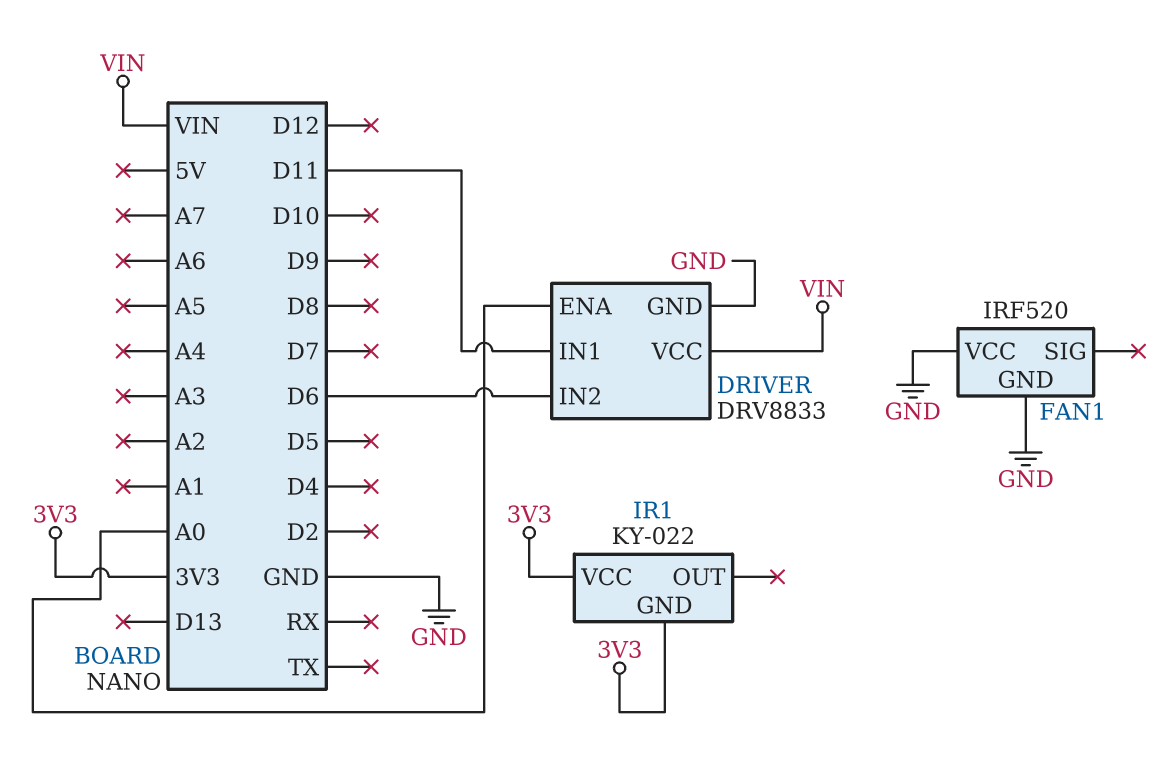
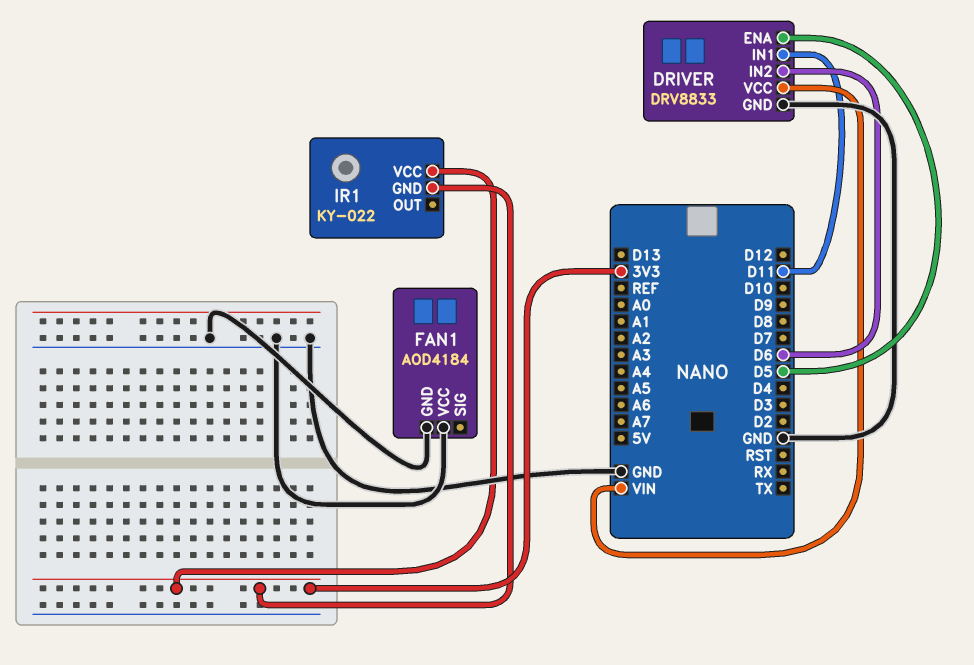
DRIVER pin ENA: A0 -> D5
FAN1: IRF520 -> AOD4184

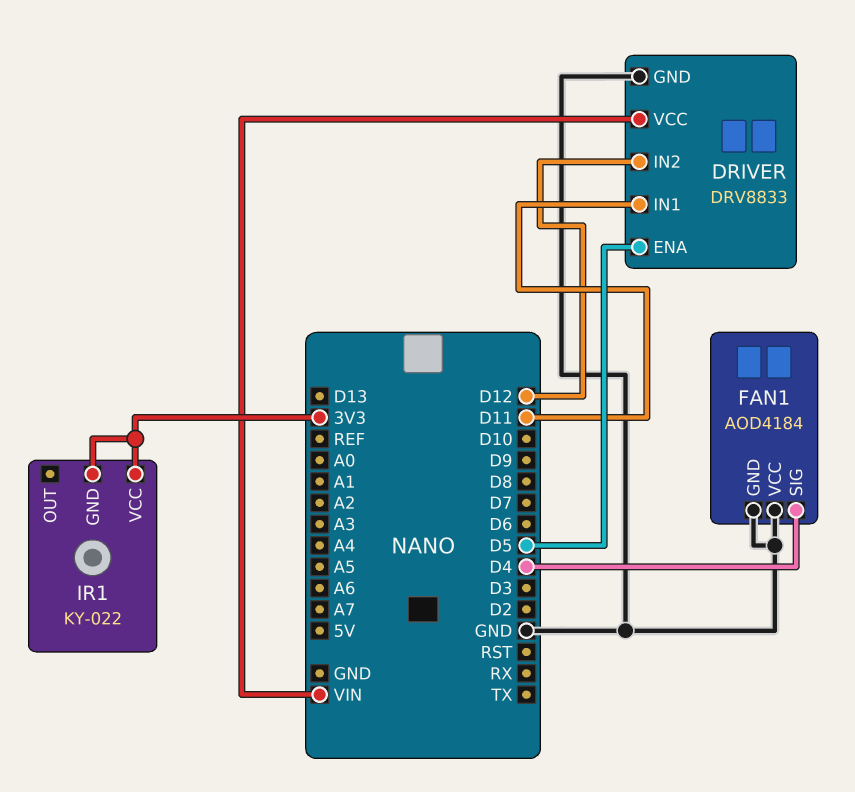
DRIVER pin IN2: D6 -> D12
FAN1 pin SIG: none -> D4

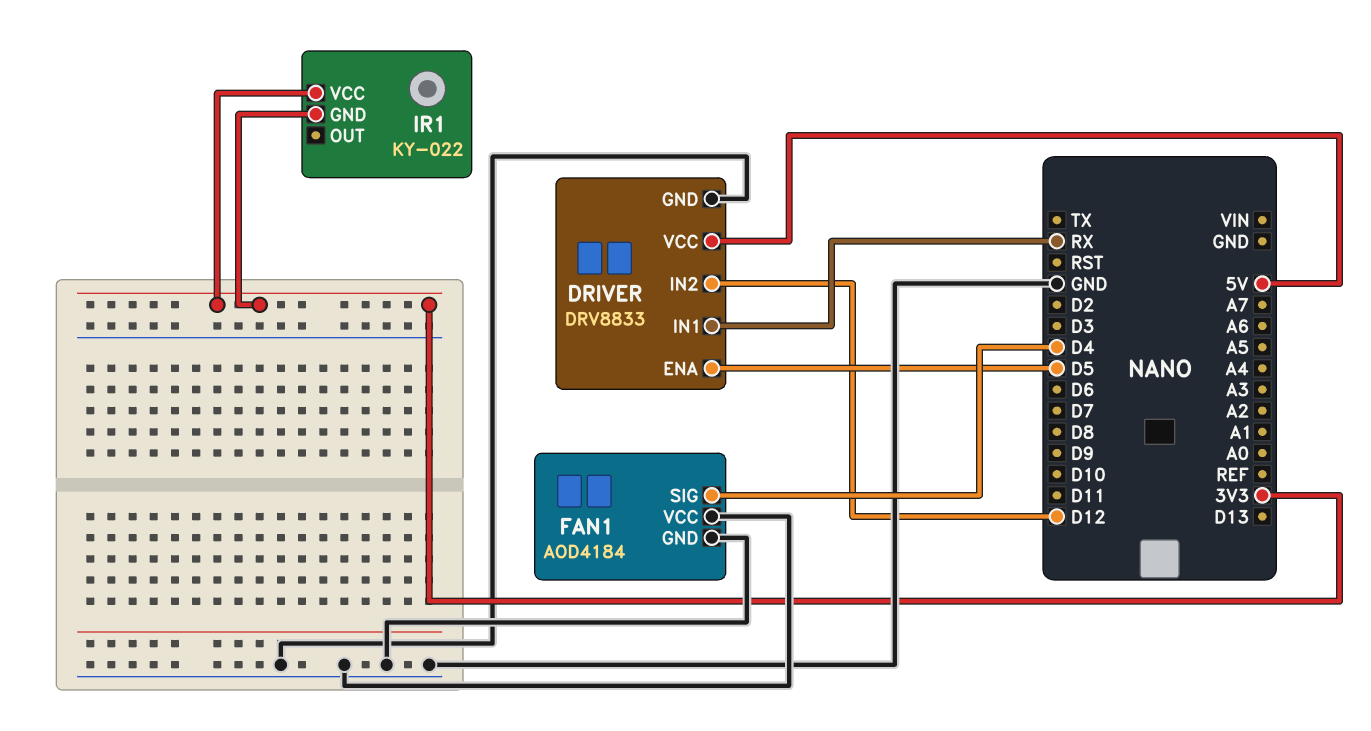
DRIVER pin IN1: D11 -> RX
DRIVER pin VCC: VIN -> 5V

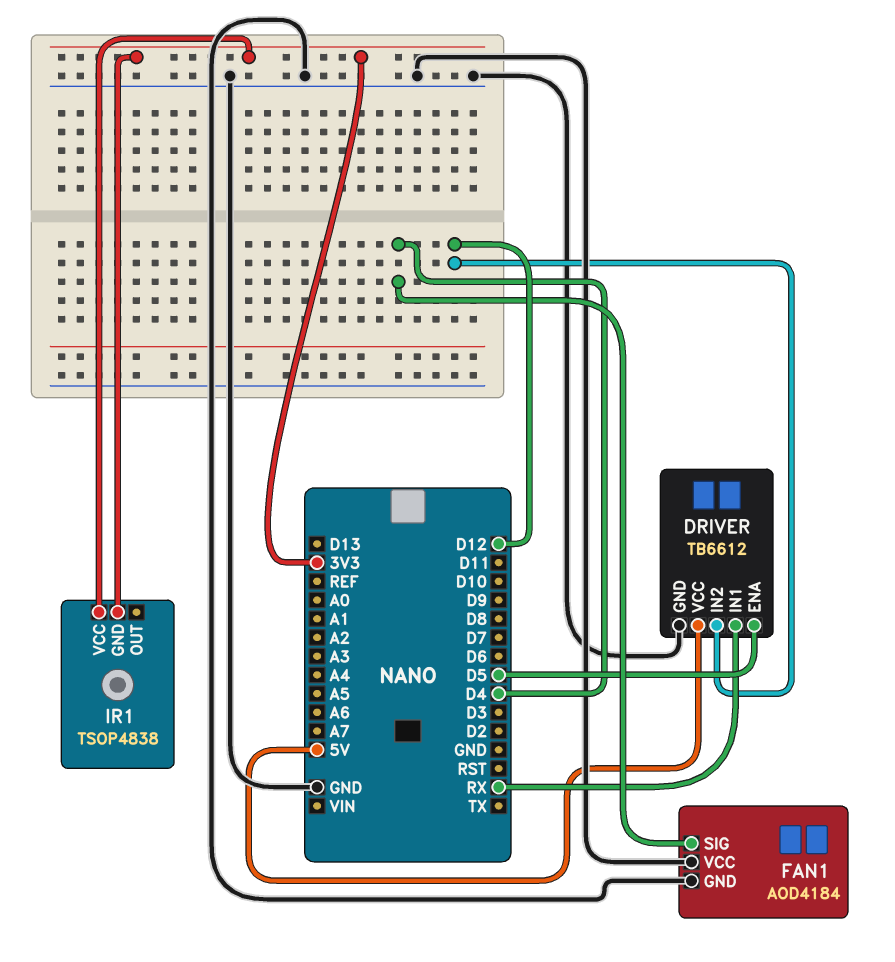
DRIVER: DRV8833 -> TB6612
IR1: KY-022 -> TSOP4838

